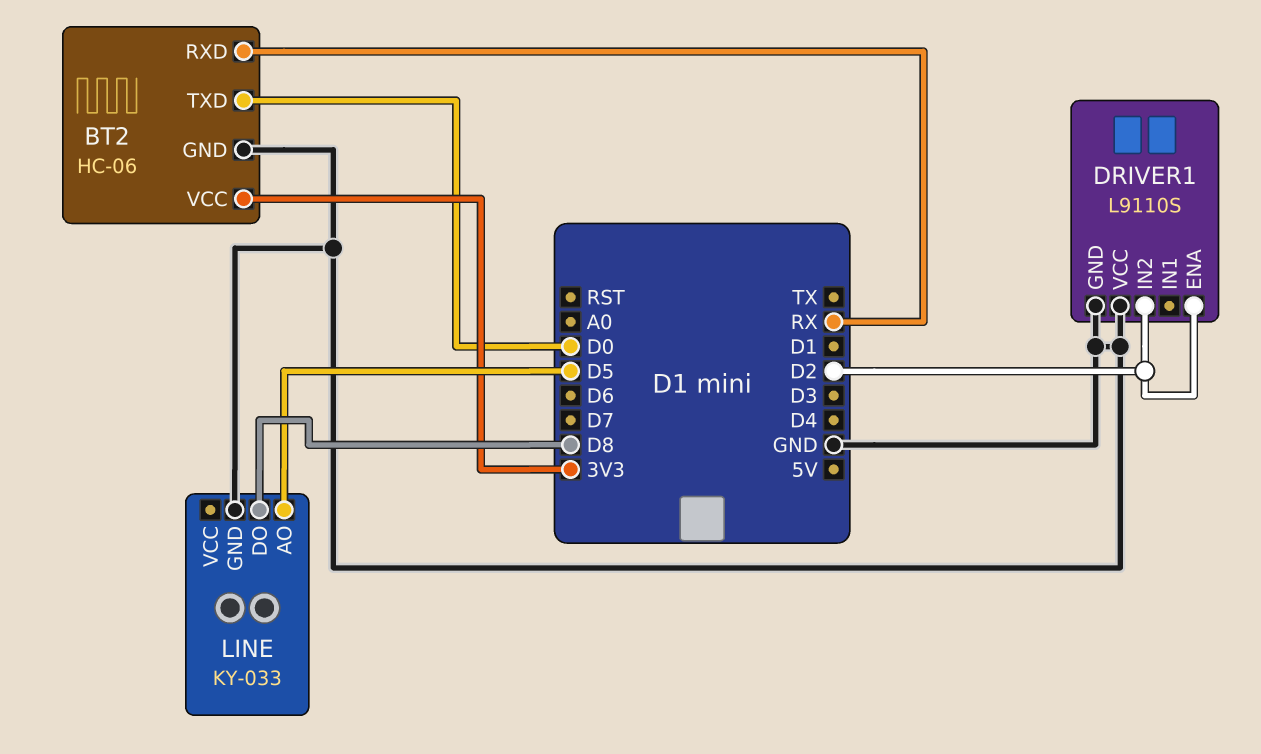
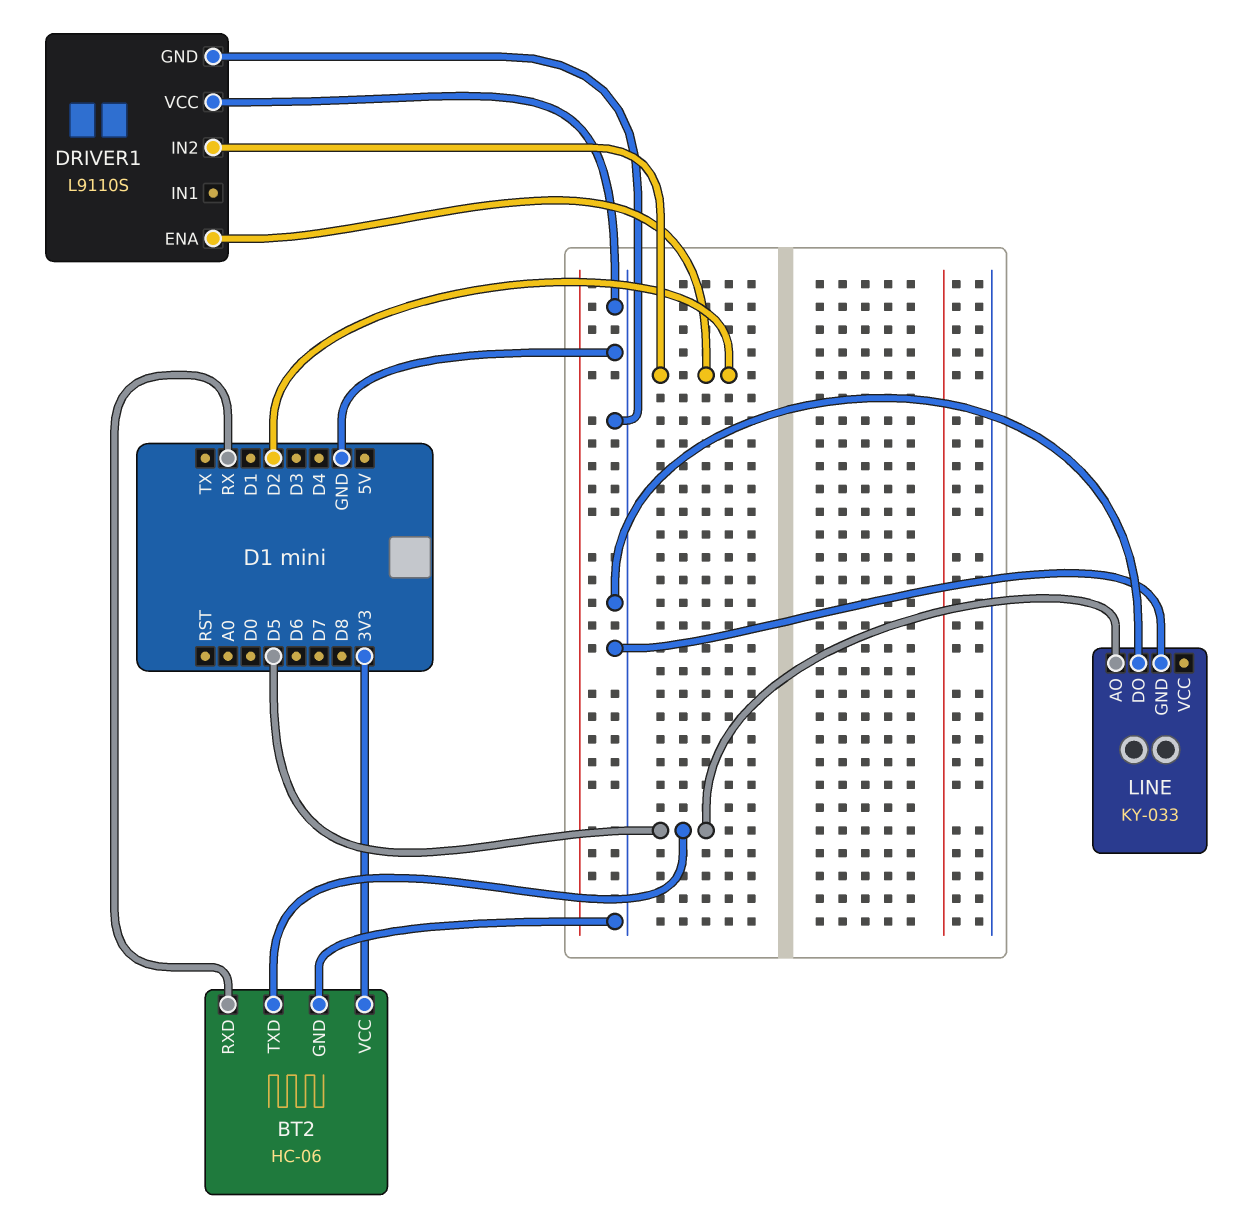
BT2 pin TXD: D0 -> D5
LINE pin DO: D8 -> GND

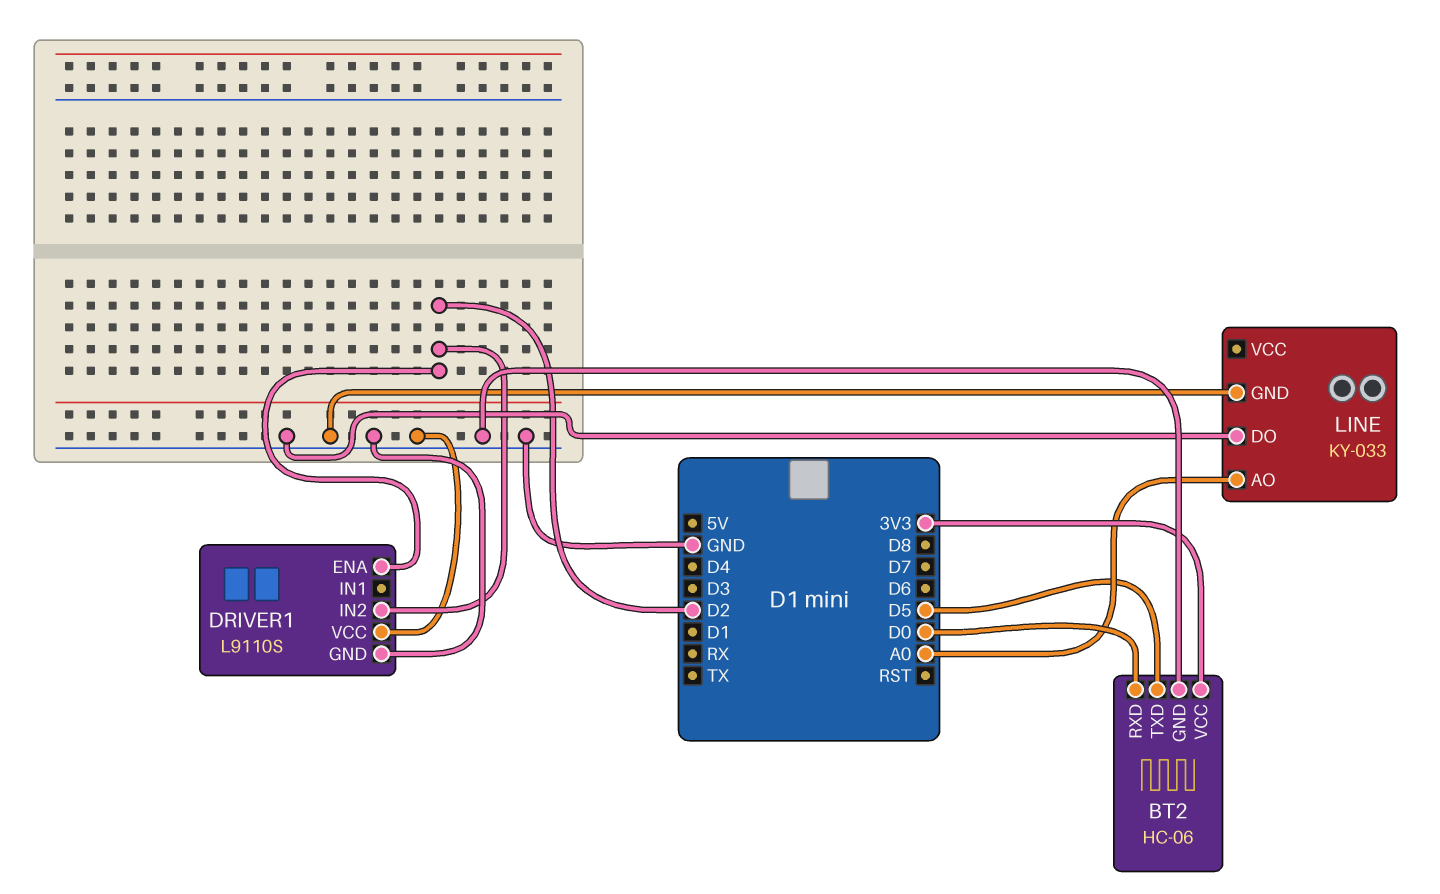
BT2 pin RXD: RX -> D0
LINE pin AO: D5 -> A0

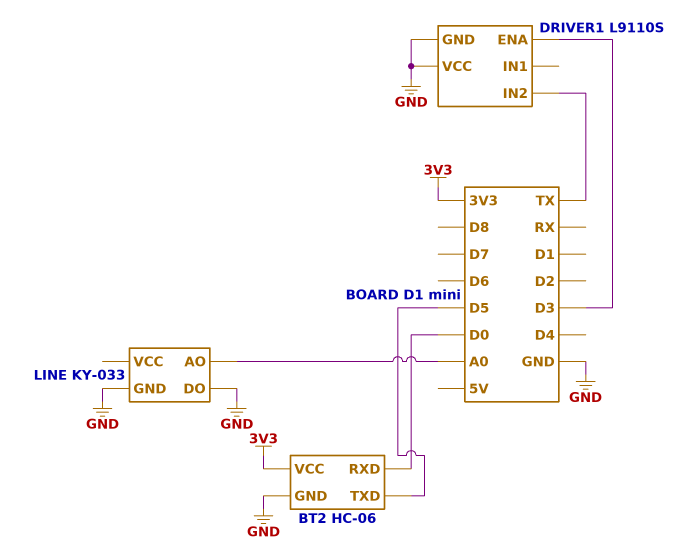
DRIVER1 pin ENA: D2 -> D3
DRIVER1 pin IN2: D2 -> TX

